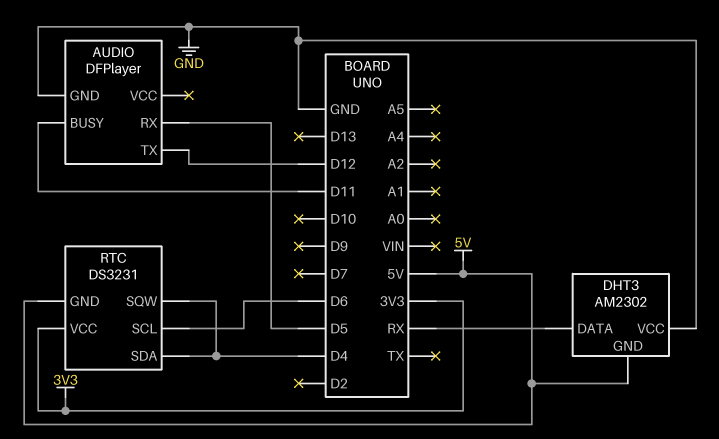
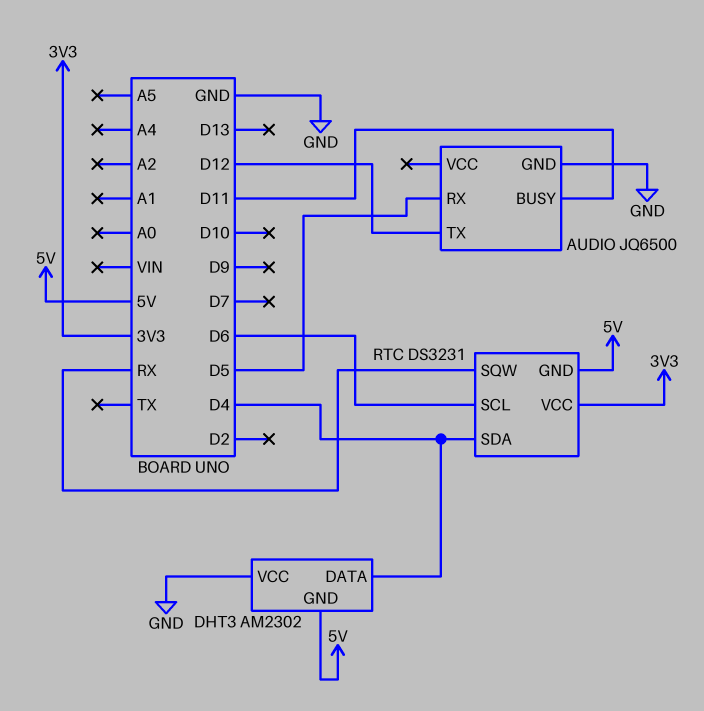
AUDIO: DFPlayer -> JQ6500
DHT3 pin DATA: RX -> D4
RTC pin SQW: D4 -> RX

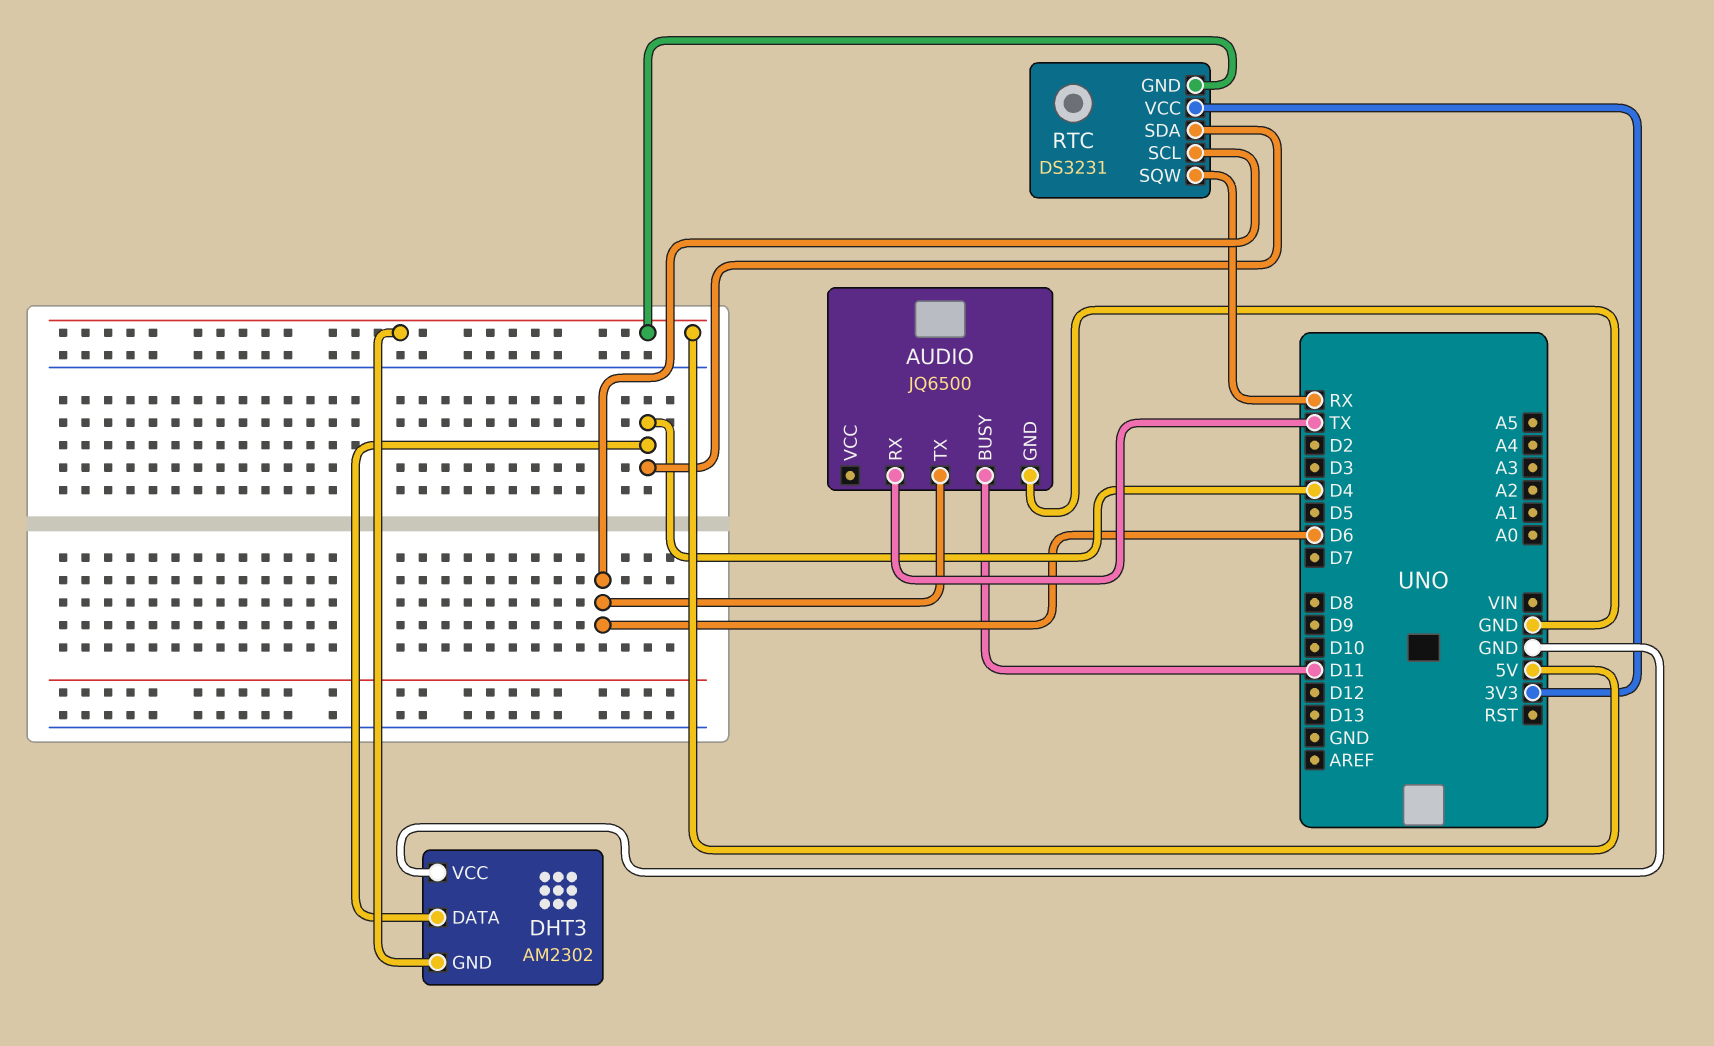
AUDIO pin RX: D5 -> TX
AUDIO pin TX: D12 -> D6

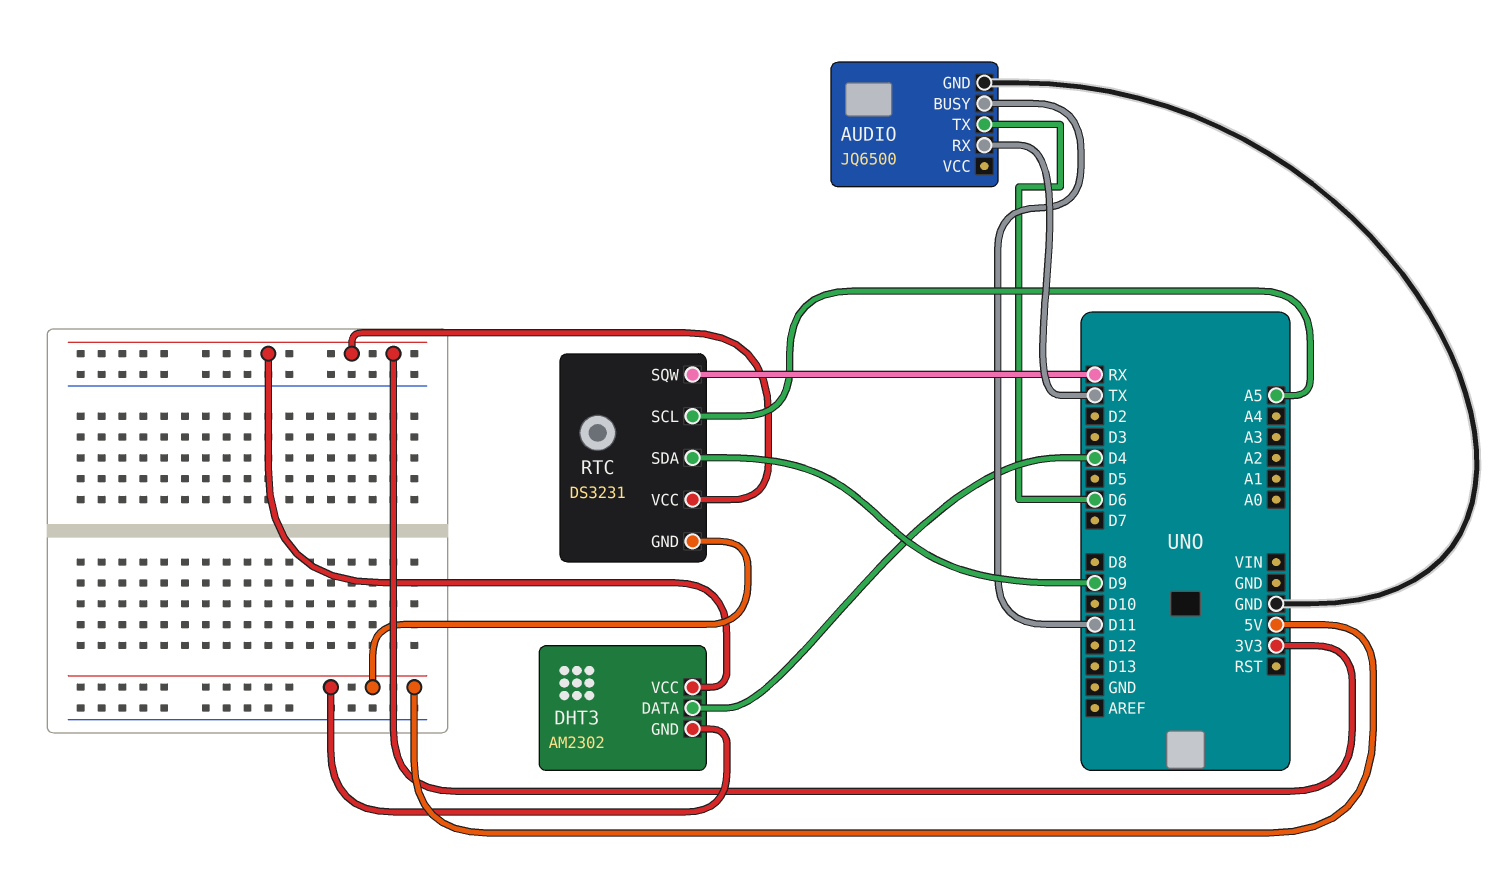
DHT3 pin VCC: GND -> 3V3
RTC pin SCL: D6 -> A5
RTC pin SDA: D4 -> D9

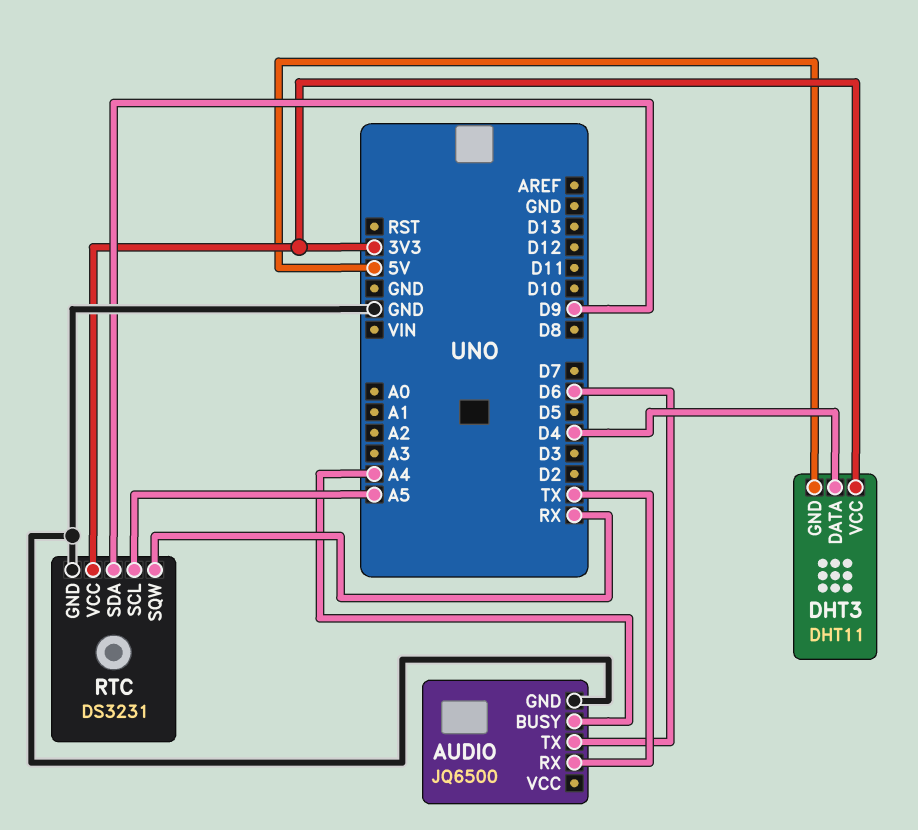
AUDIO pin BUSY: D11 -> A4
DHT3: AM2302 -> DHT11
RTC pin GND: 5V -> GND

